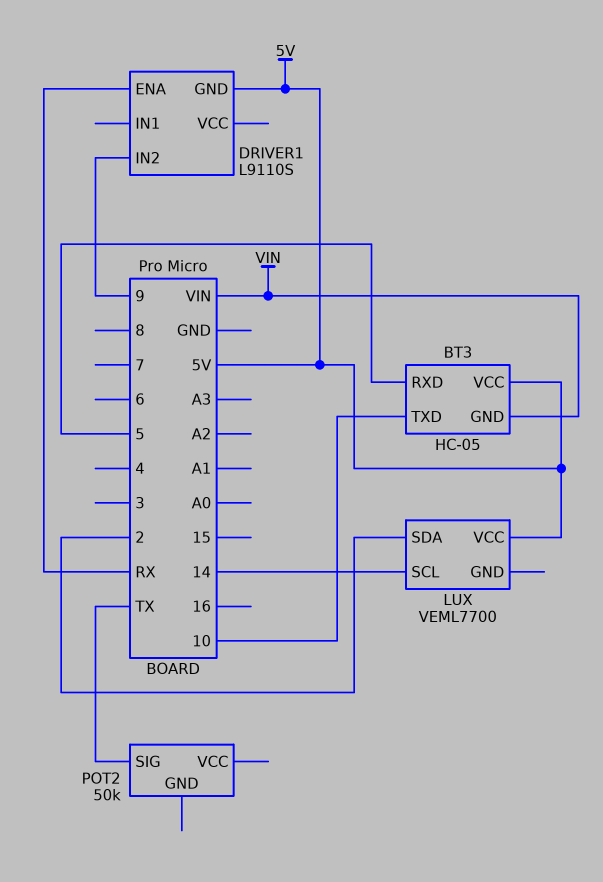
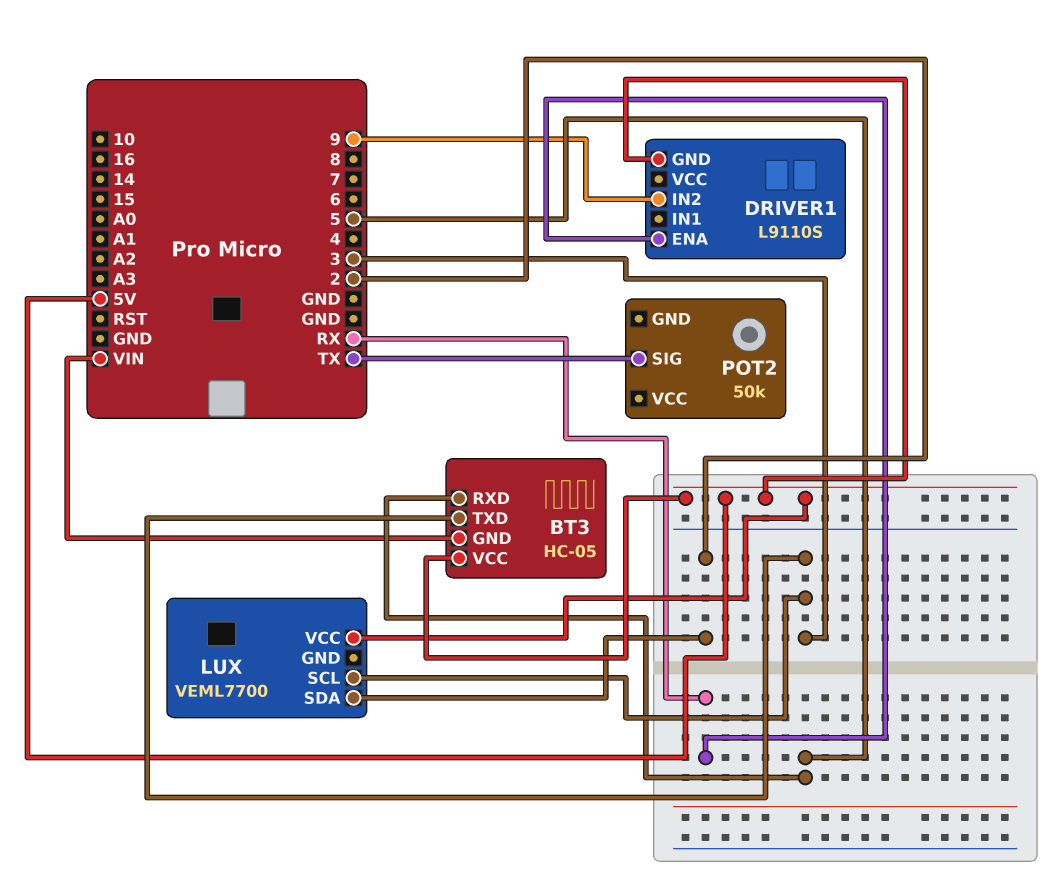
BT3 pin TXD: 10 -> 3
LUX pin SCL: 14 -> 3

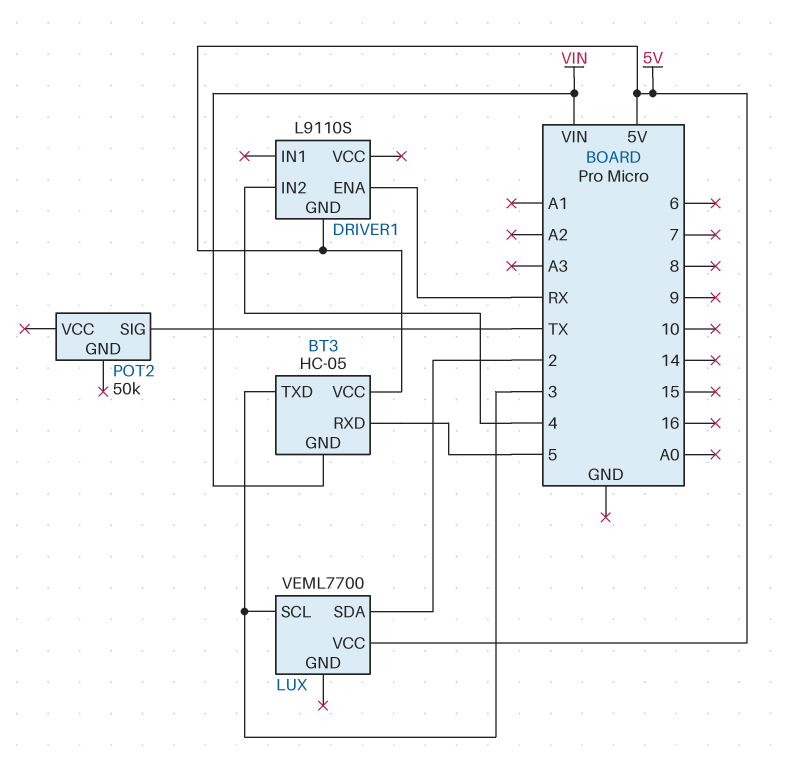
DRIVER1 pin IN2: 9 -> 4

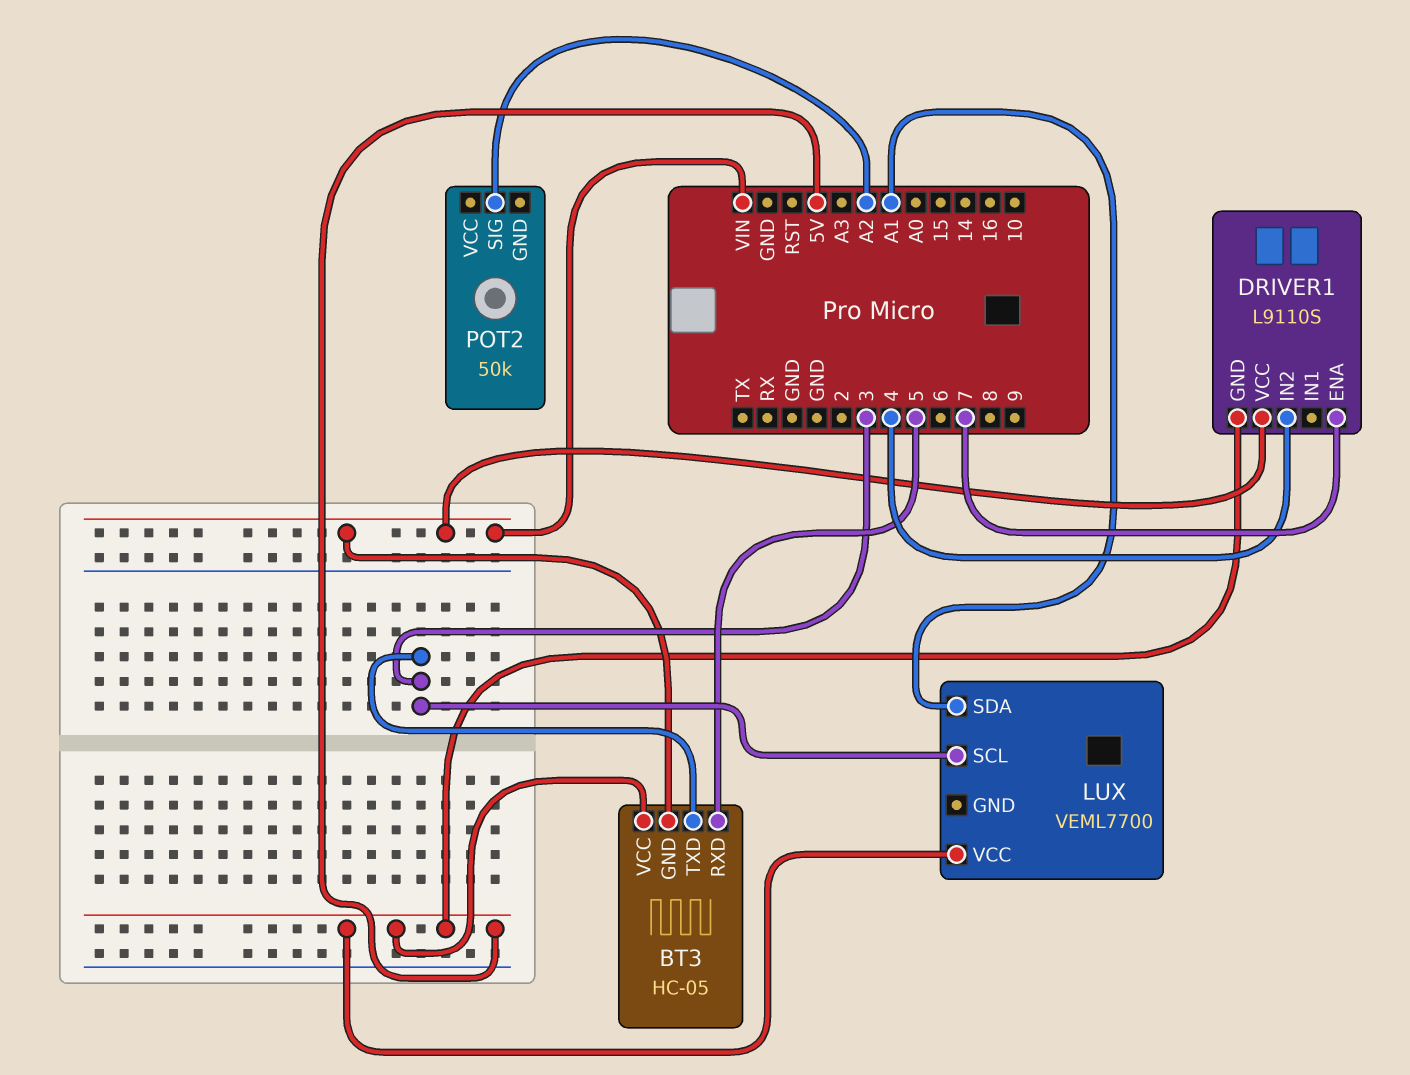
DRIVER1 pin ENA: RX -> 7
DRIVER1 pin VCC: none -> VIN
LUX pin SDA: 2 -> A1
POT2 pin SIG: TX -> A2

